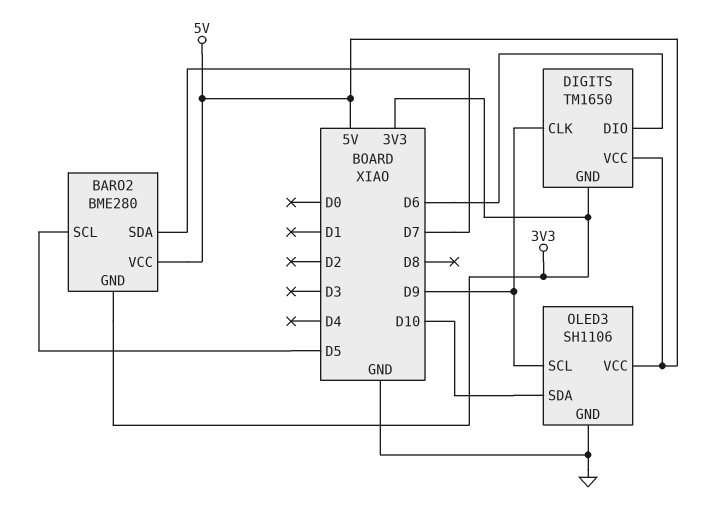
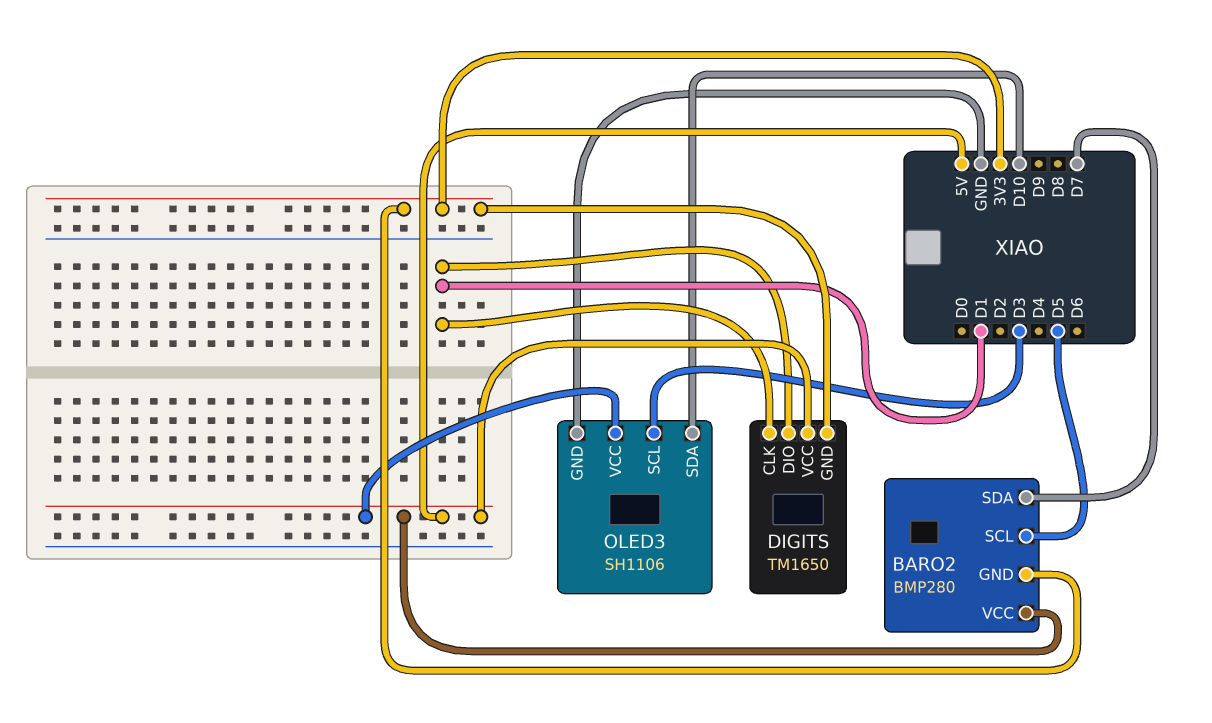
BARO2: BME280 -> BMP280
DIGITS pin CLK: D9 -> D1
DIGITS pin DIO: D6 -> D1
OLED3 pin SCL: D9 -> D3

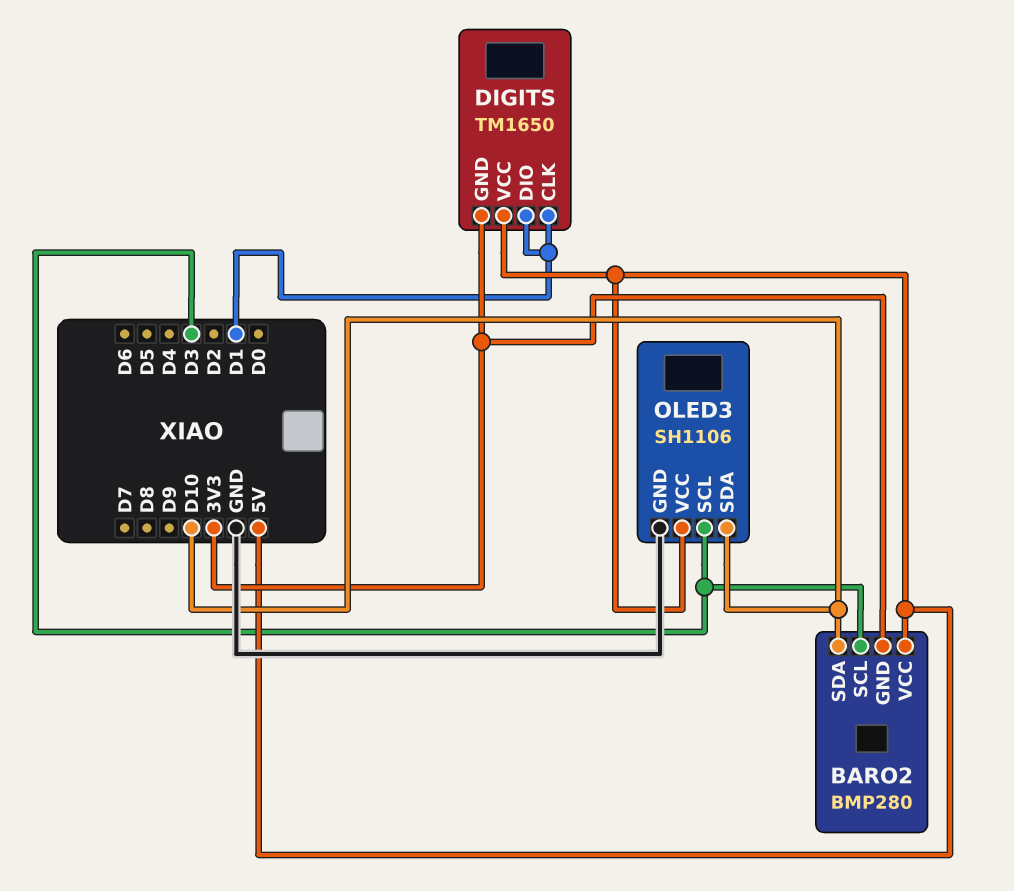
BARO2 pin SCL: D5 -> D3
BARO2 pin SDA: D7 -> D10

